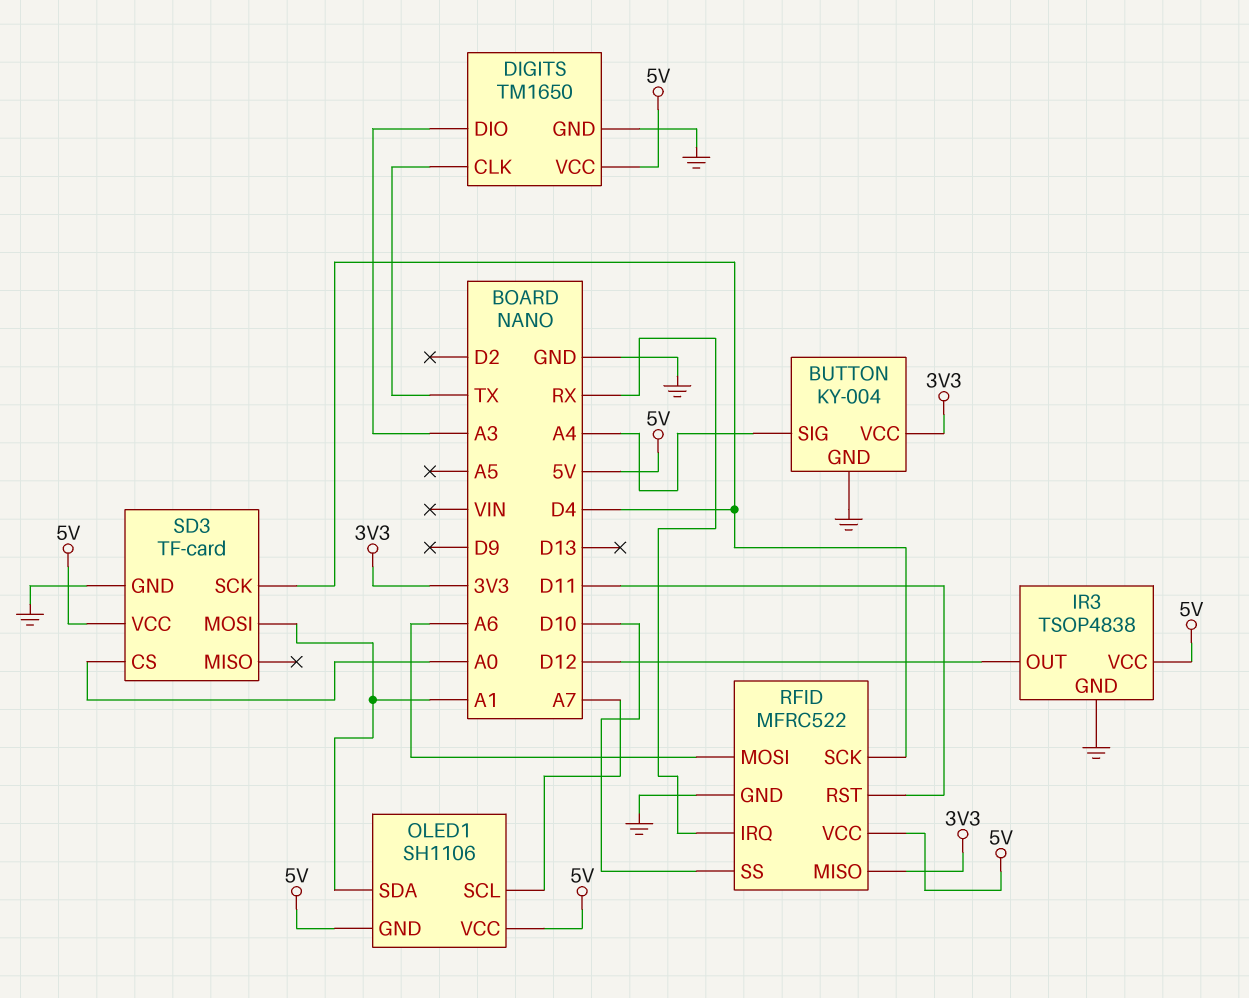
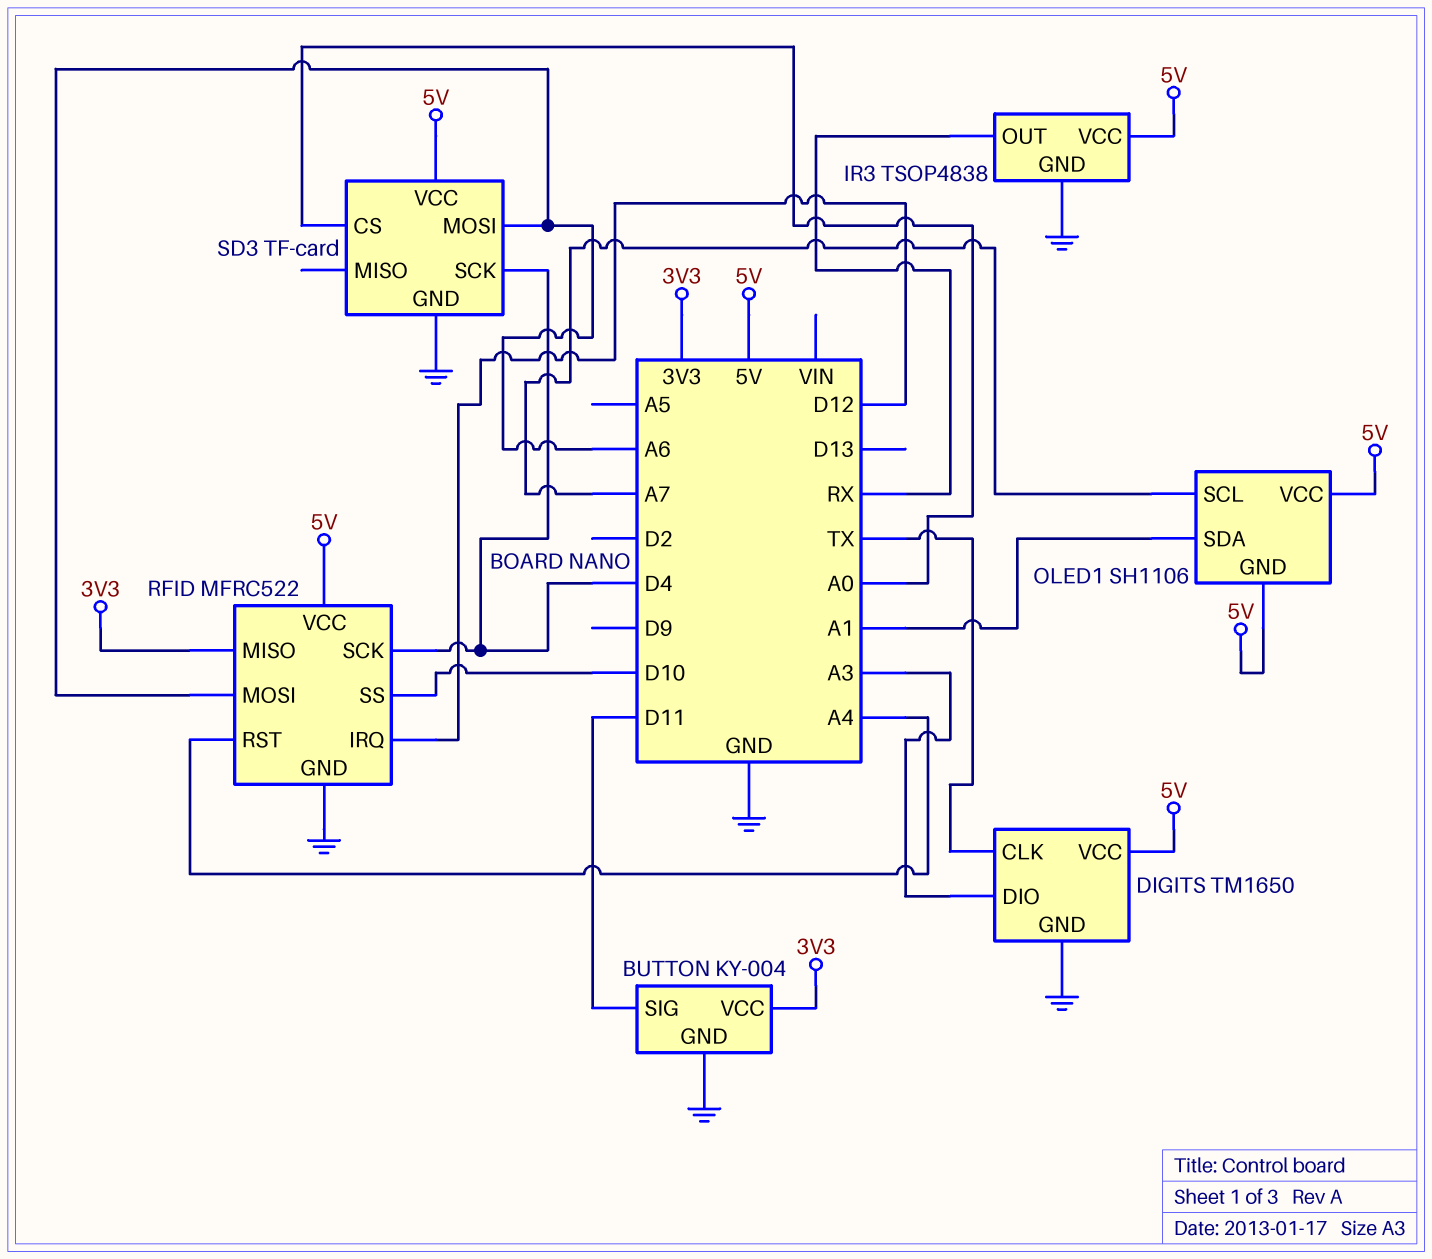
BUTTON pin SIG: A4 -> D11
IR3 pin OUT: D12 -> RX
RFID pin IRQ: RX -> D12
RFID pin RST: D11 -> A4
SD3 pin MOSI: A1 -> A6

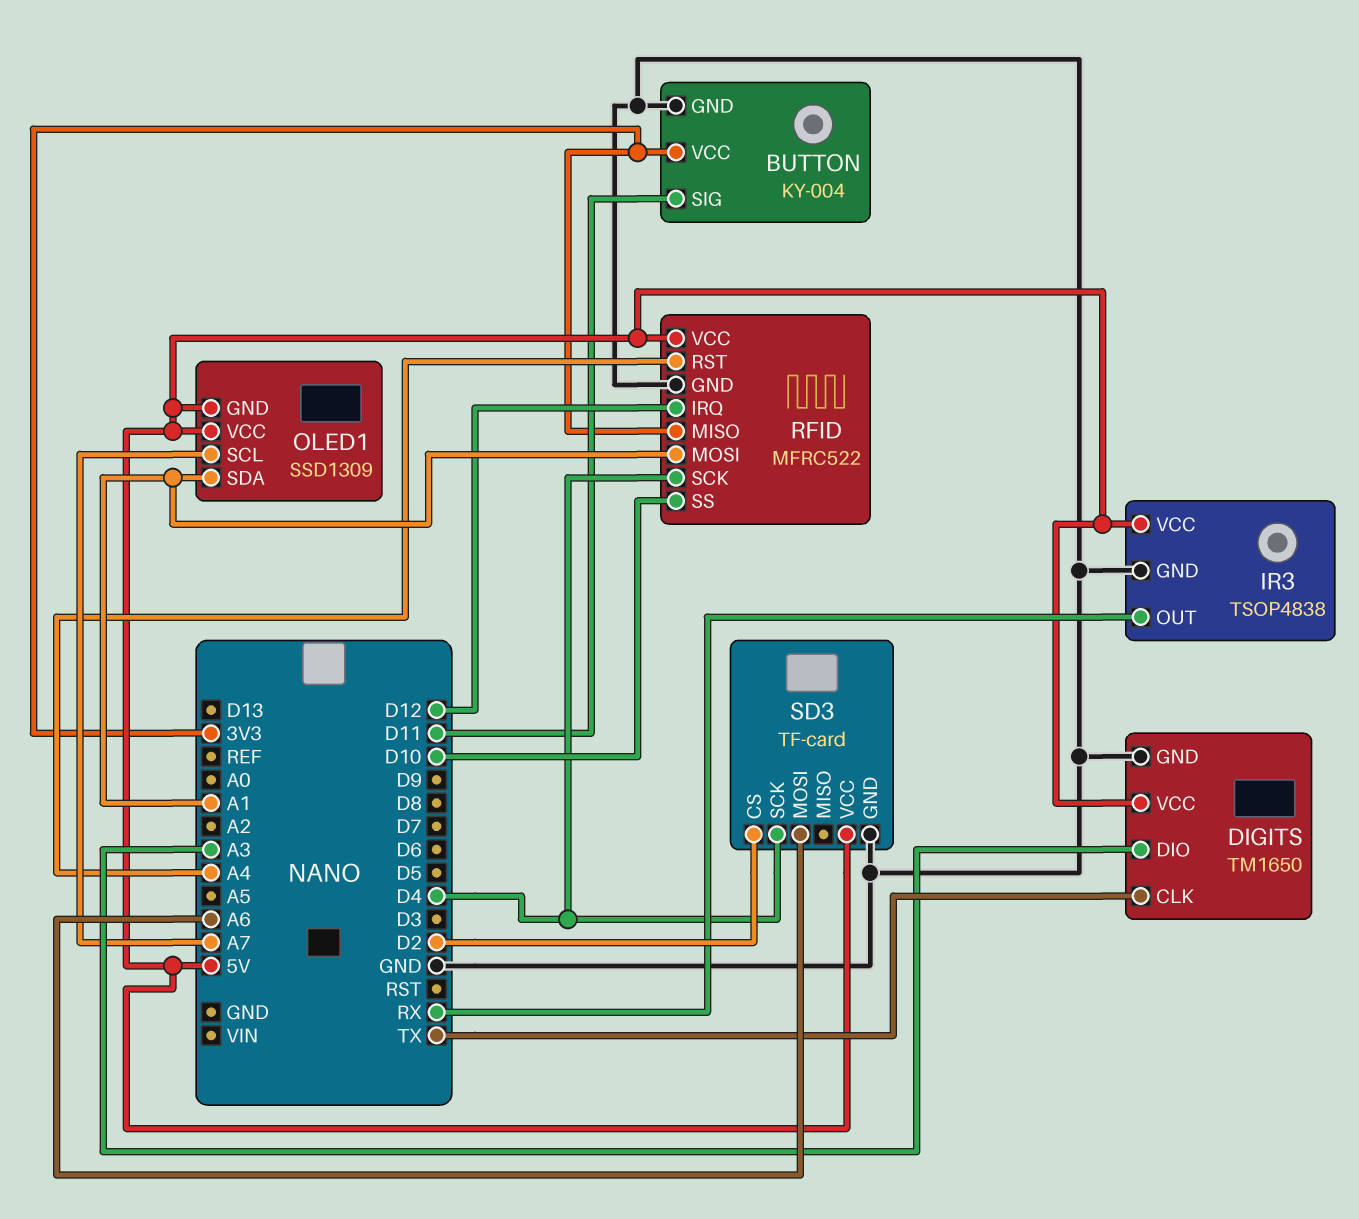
OLED1: SH1106 -> SSD1309
RFID pin MOSI: A6 -> A1
SD3 pin CS: A0 -> D2

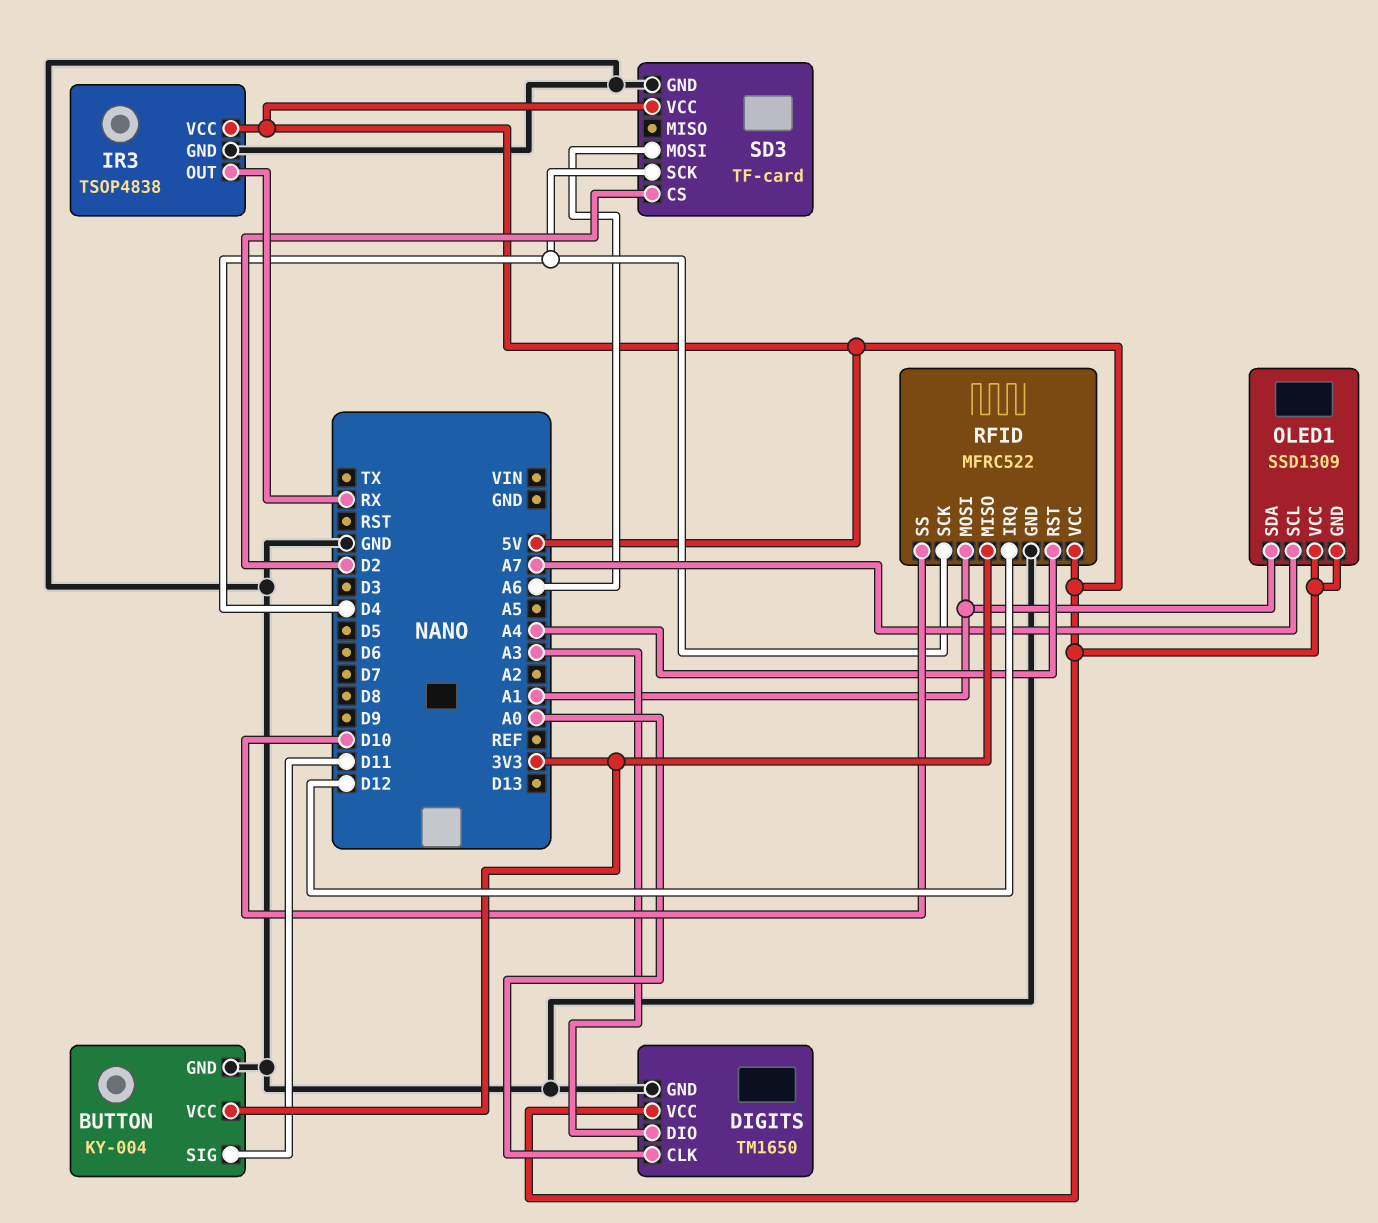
DIGITS pin CLK: TX -> A0

